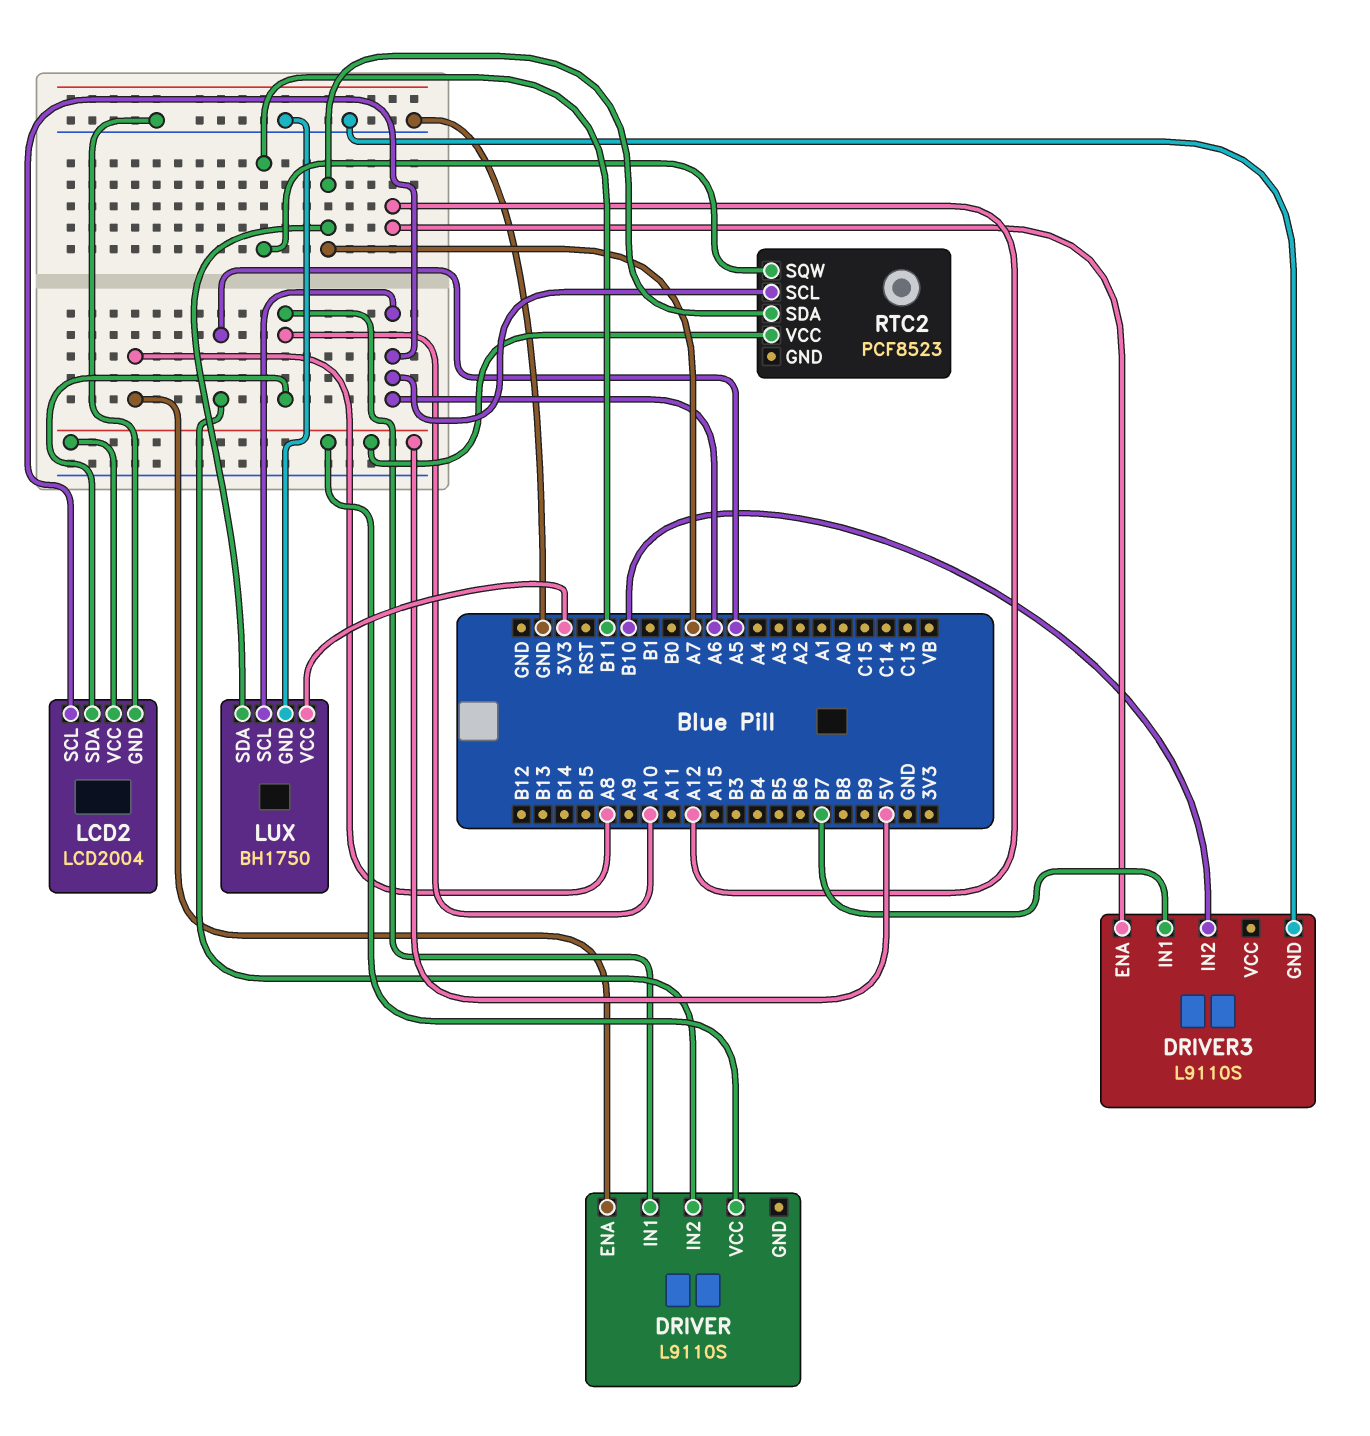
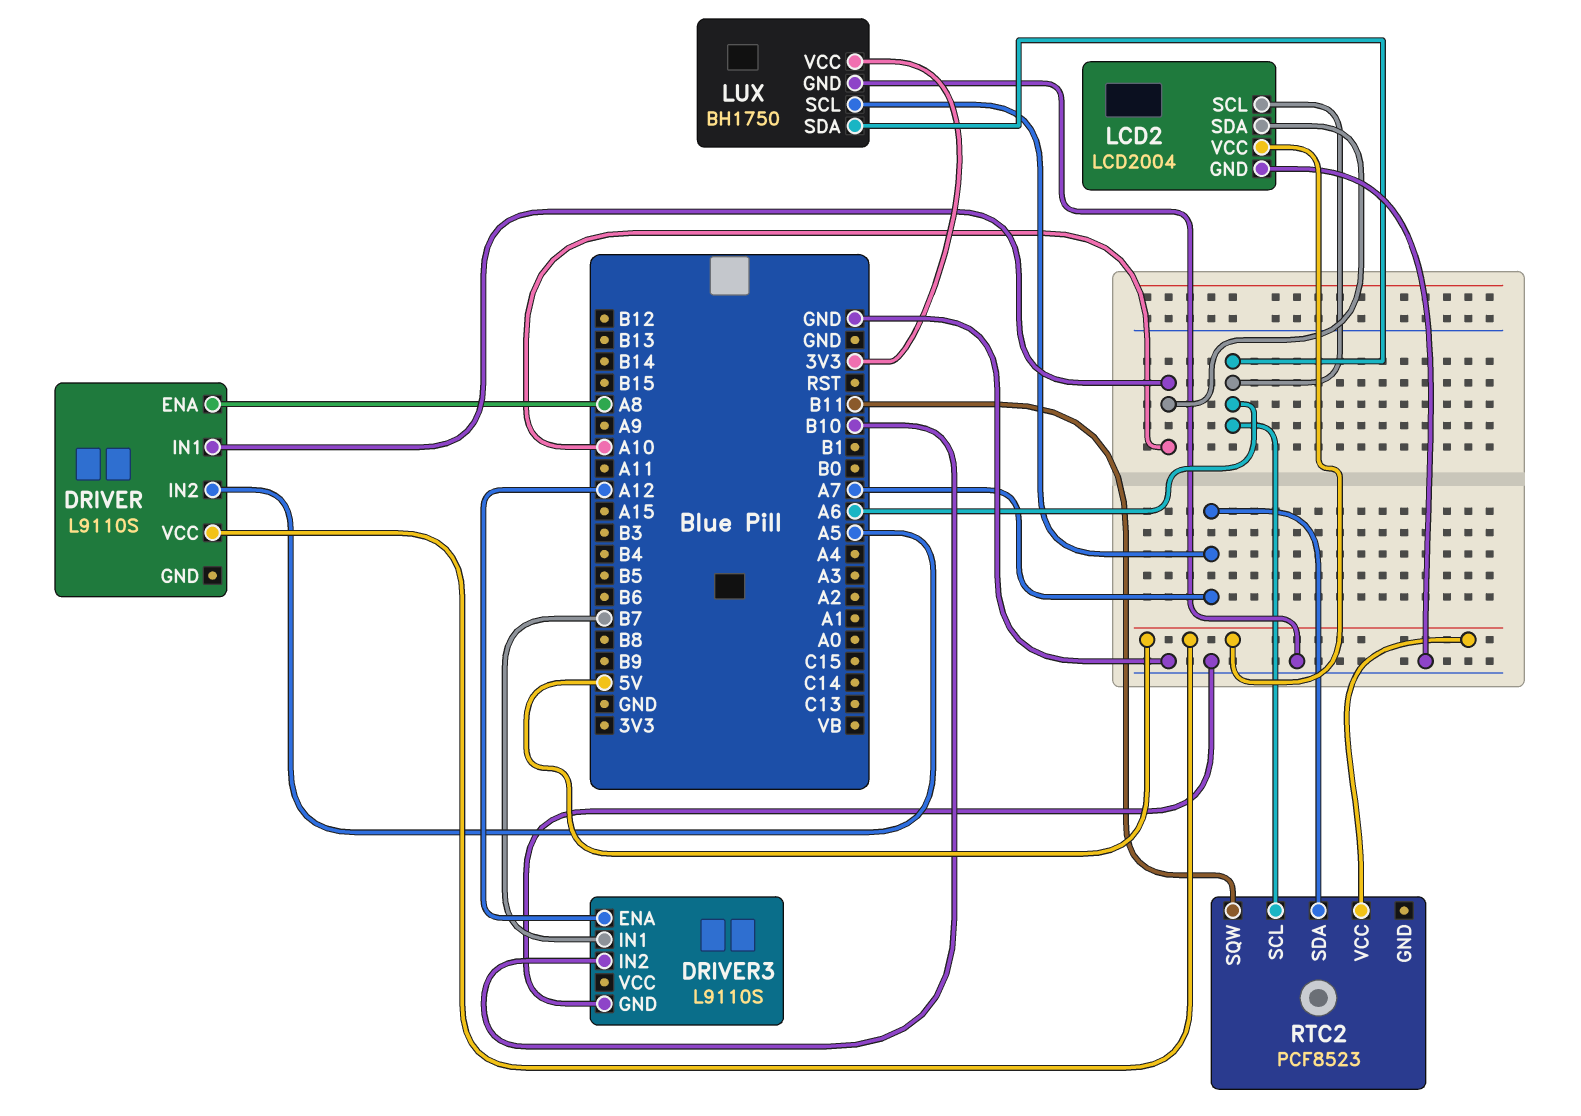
LUX pin SCL: A6 -> A7
LUX pin SDA: A7 -> A6

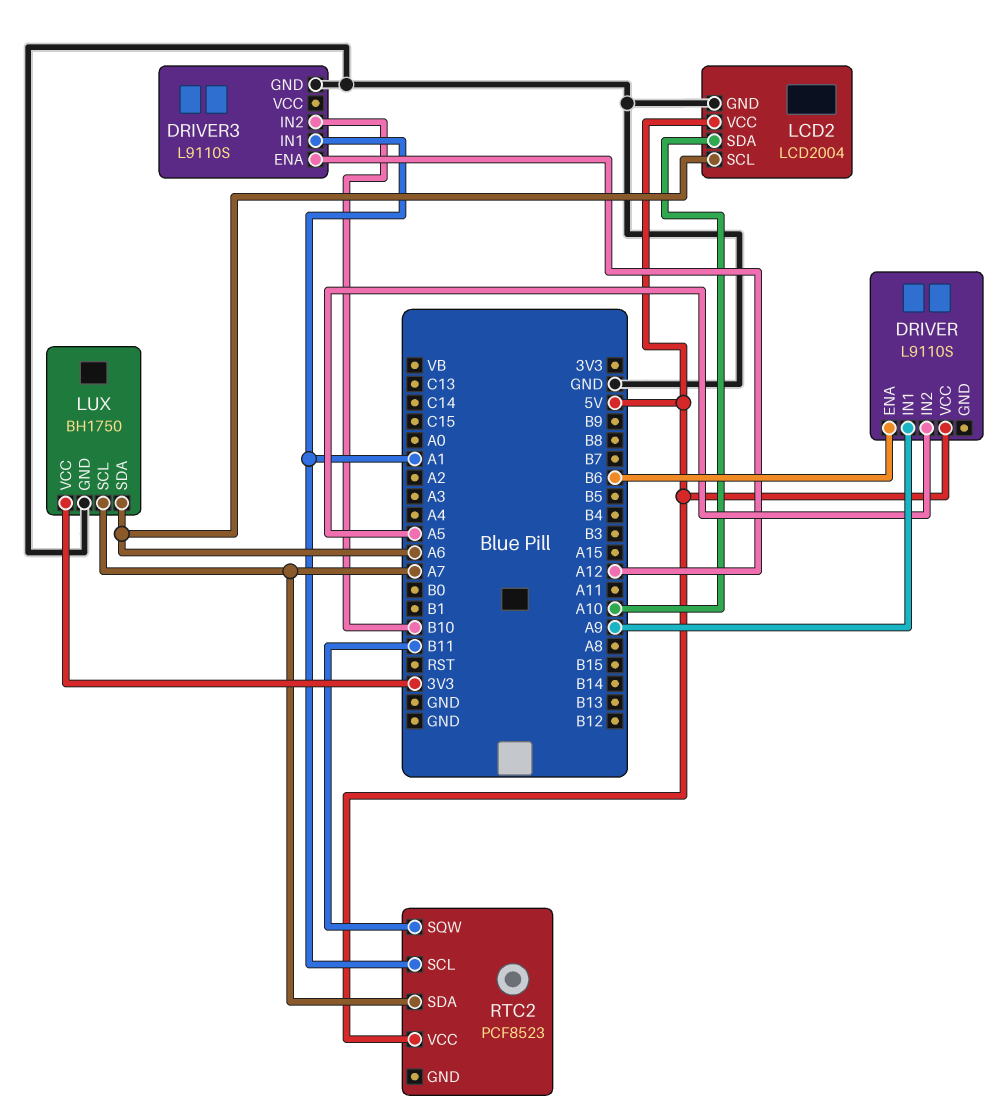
DRIVER pin ENA: A8 -> B6
DRIVER pin IN1: A10 -> A9
DRIVER3 pin IN1: B7 -> A1
RTC2 pin SCL: A6 -> A1

